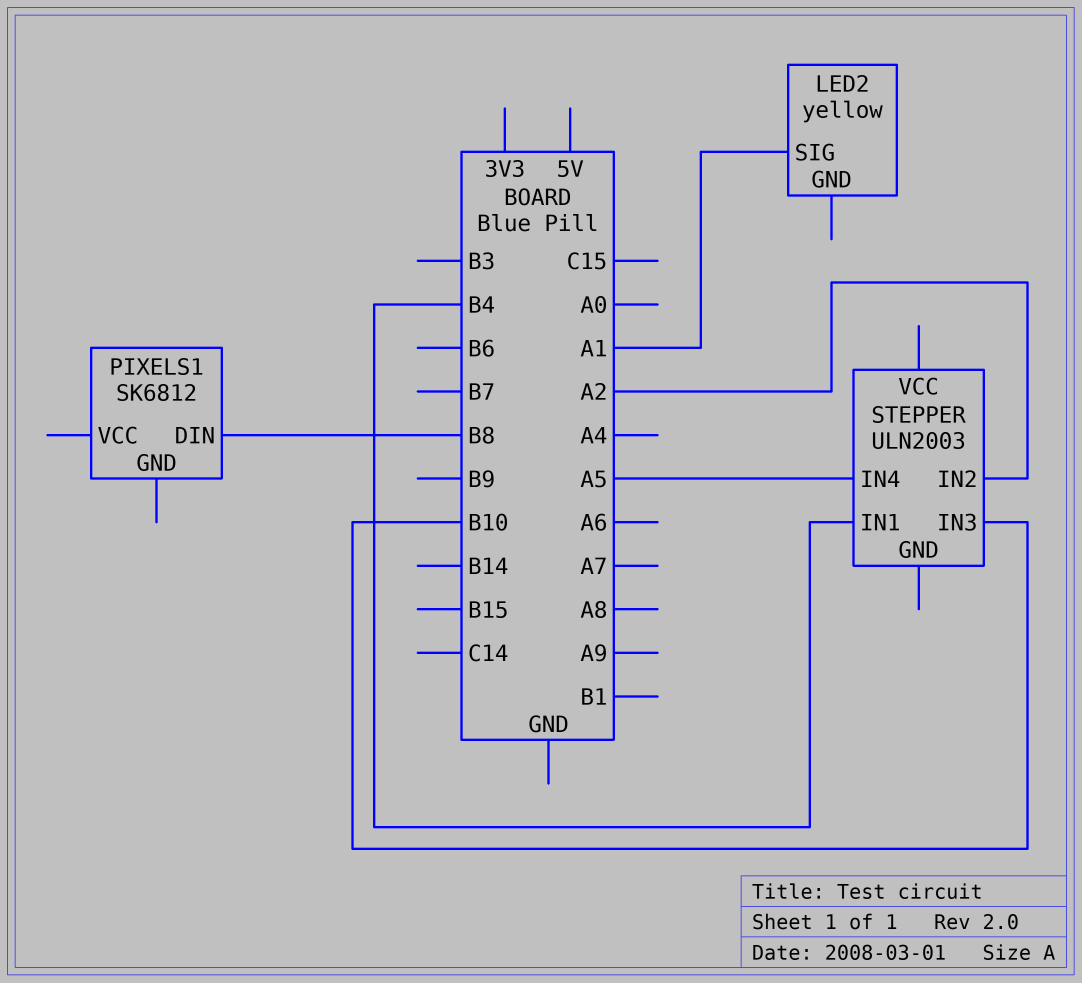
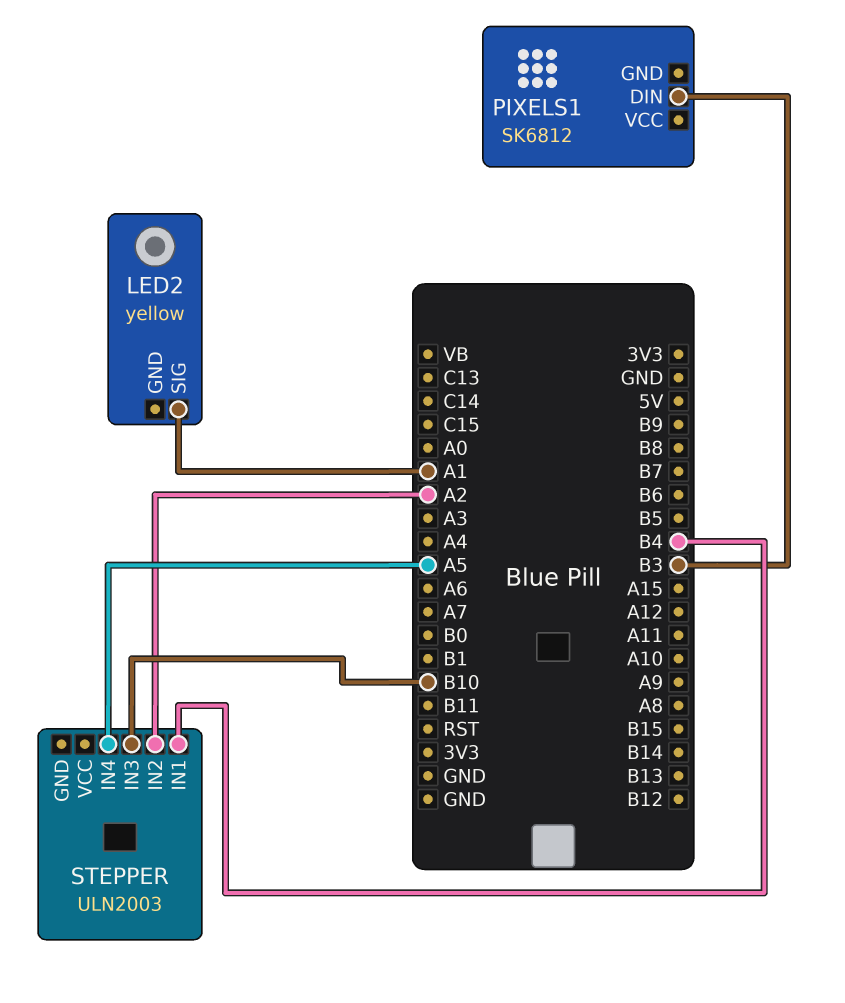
PIXELS1 pin DIN: B8 -> B3

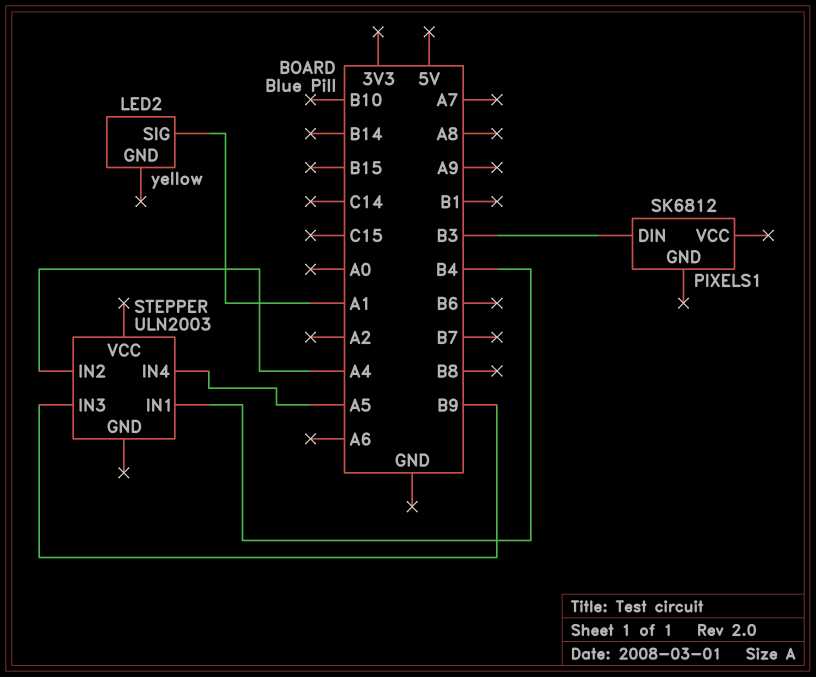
STEPPER pin IN2: A2 -> A4
STEPPER pin IN3: B10 -> B9

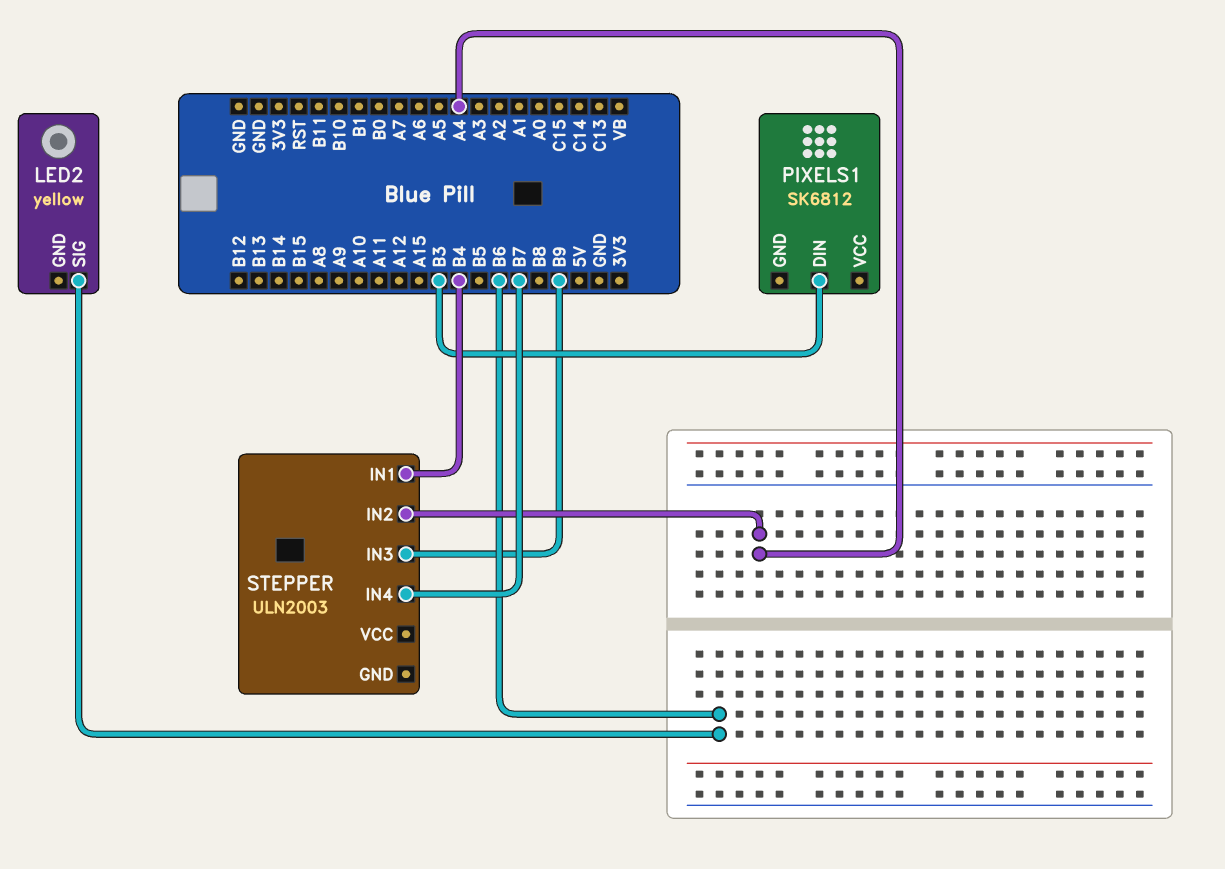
LED2 pin SIG: A1 -> B6
STEPPER pin IN4: A5 -> B7

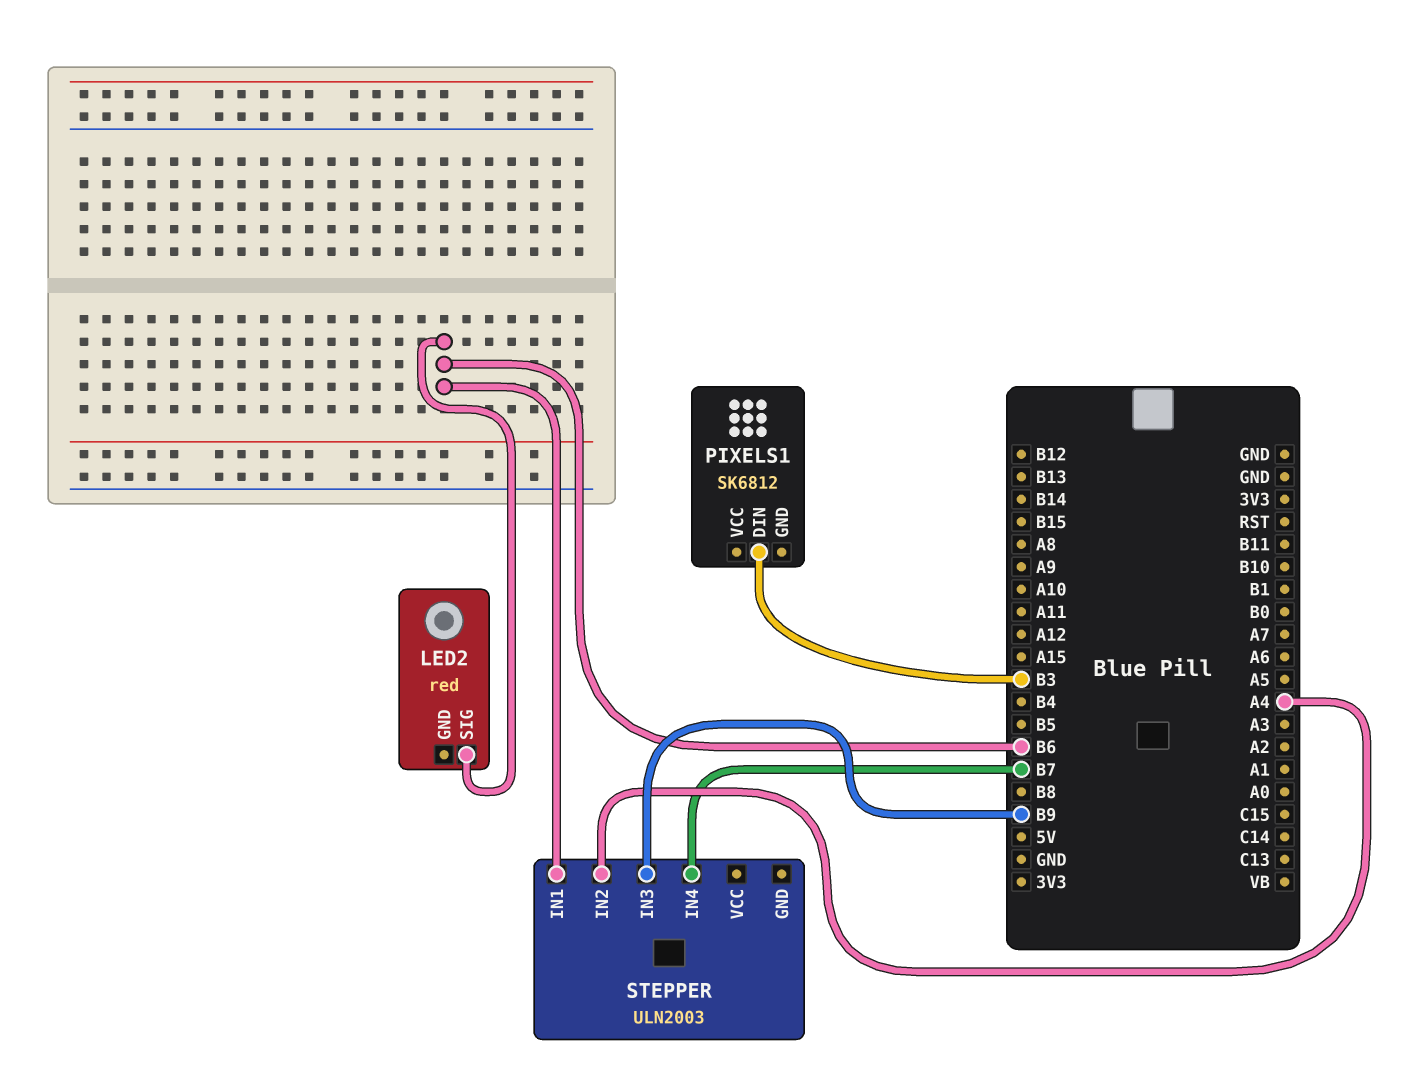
LED2: yellow -> red
STEPPER pin IN1: B4 -> B6

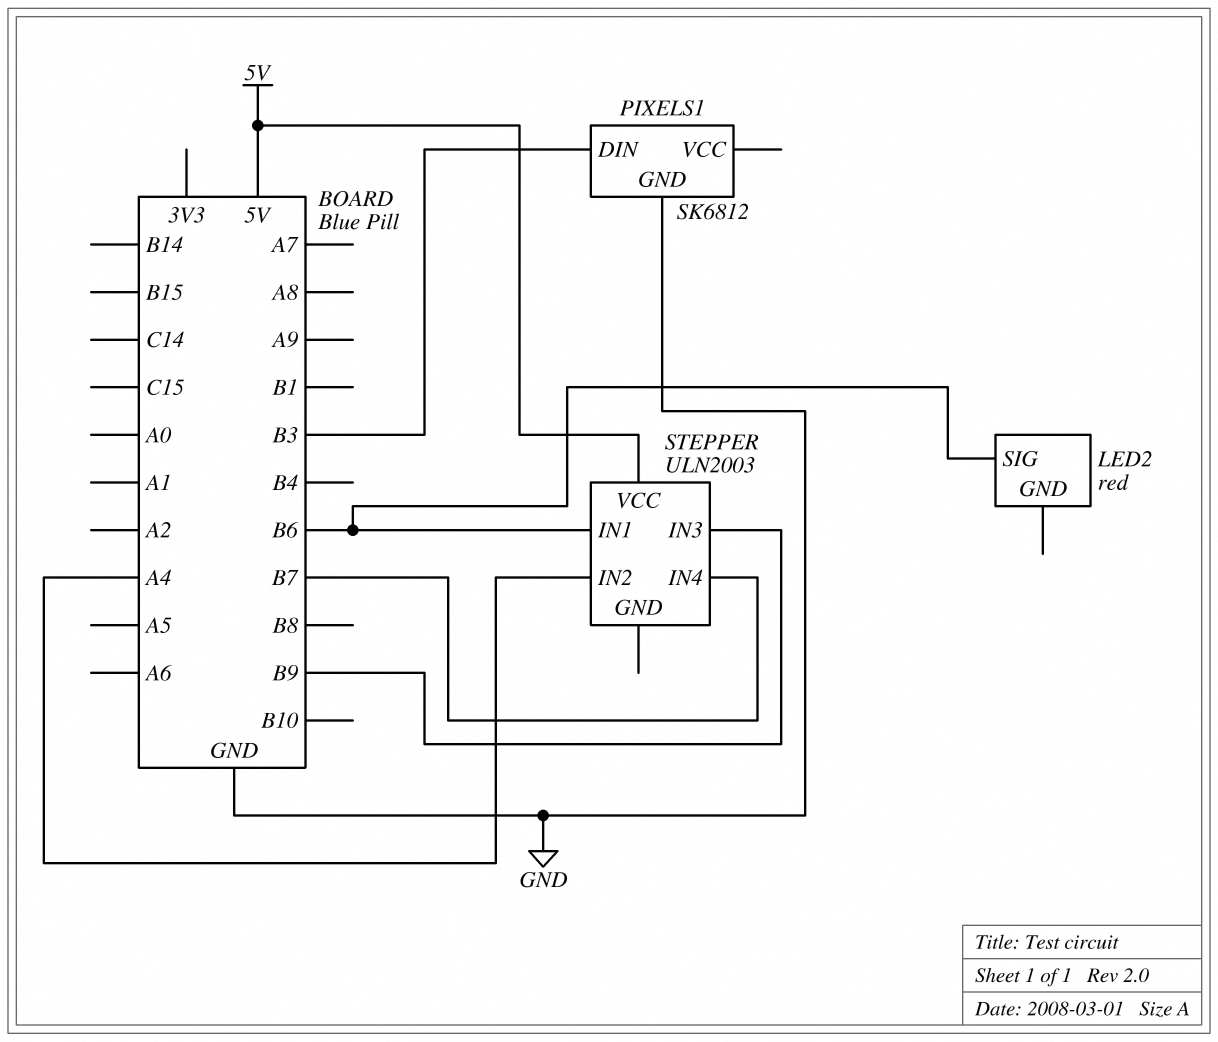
PIXELS1 pin GND: none -> GND
STEPPER pin VCC: none -> 5V

